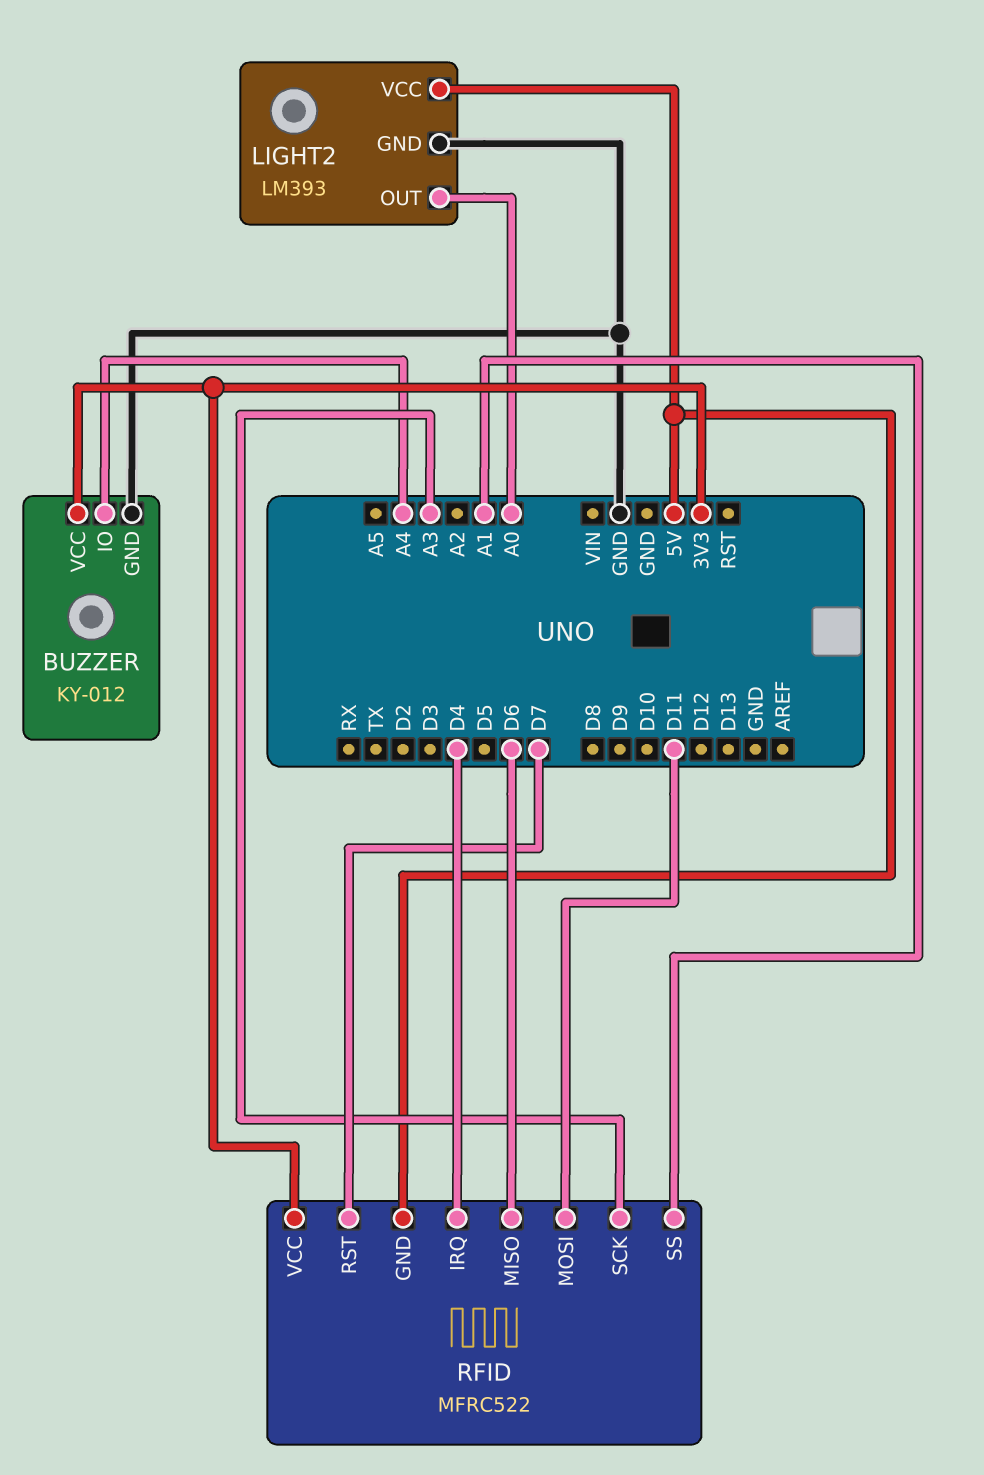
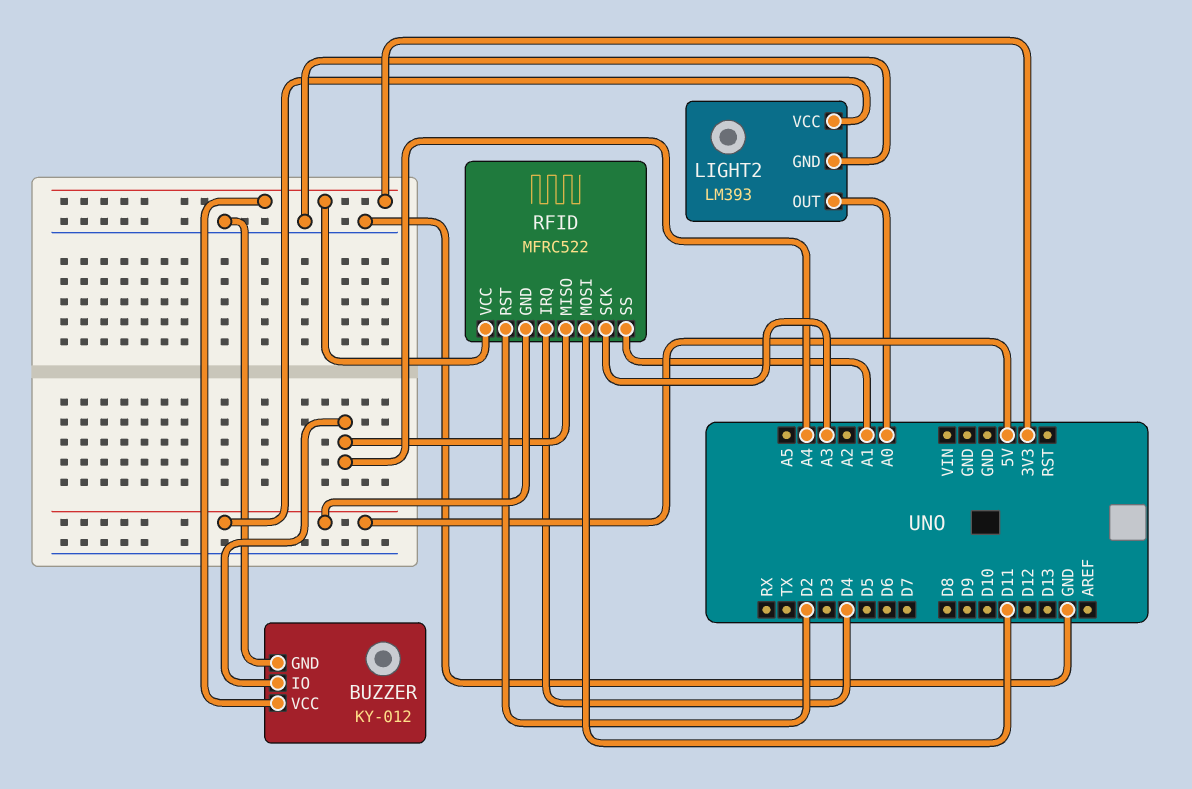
RFID pin MISO: D6 -> A4
RFID pin RST: D7 -> D2

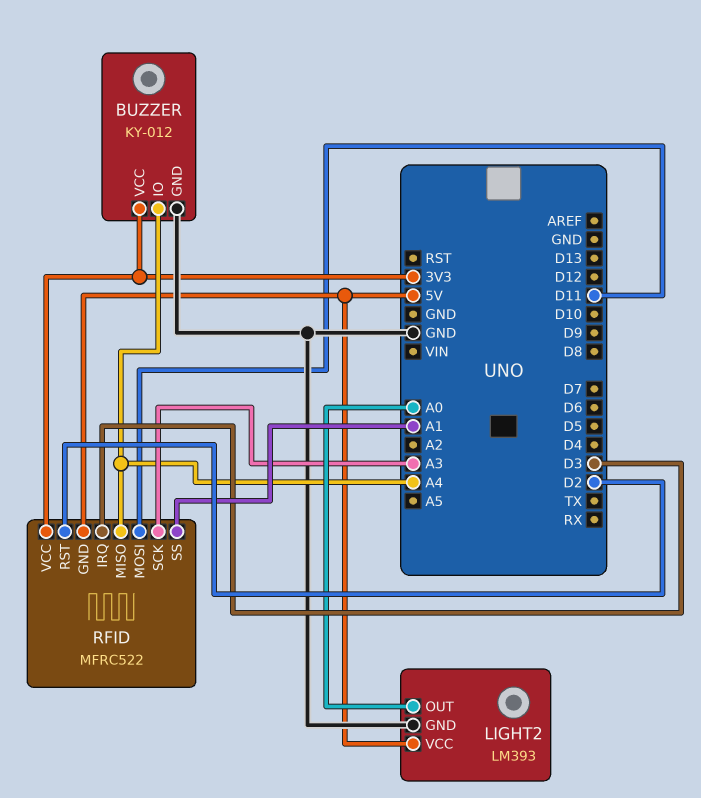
RFID pin IRQ: D4 -> D3

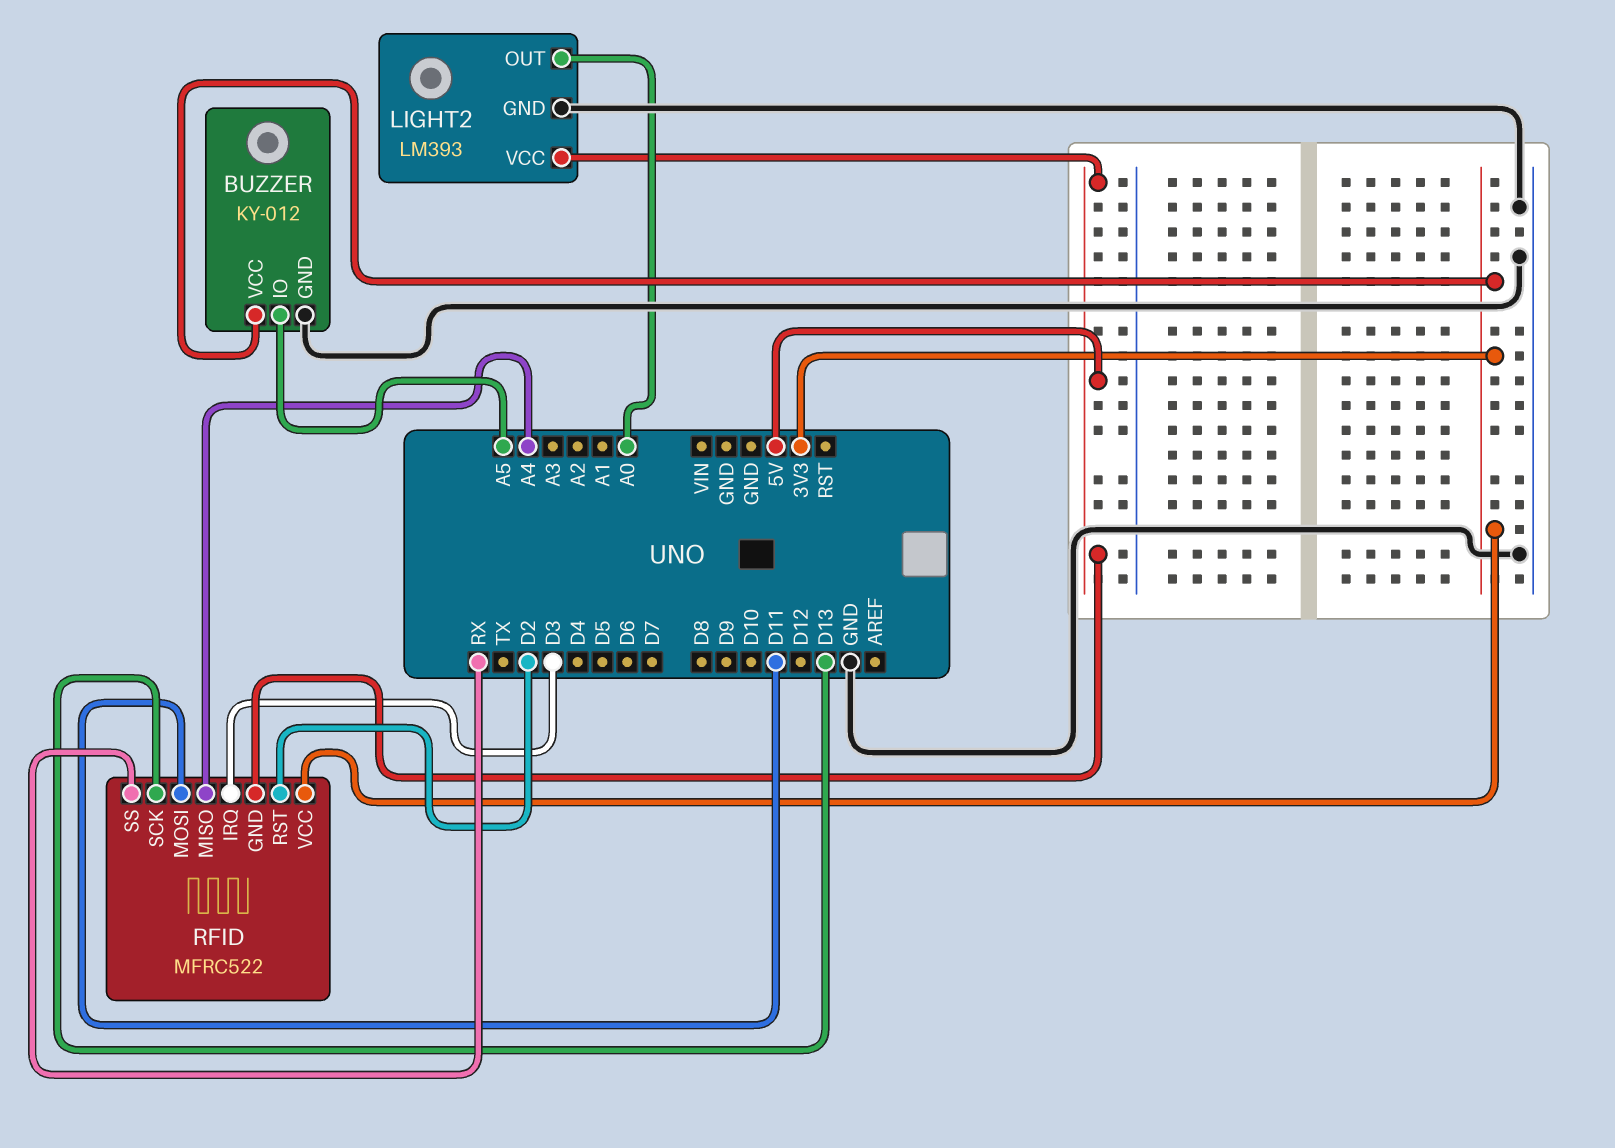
BUZZER pin IO: A4 -> A5
RFID pin SCK: A3 -> D13
RFID pin SS: A1 -> RX

